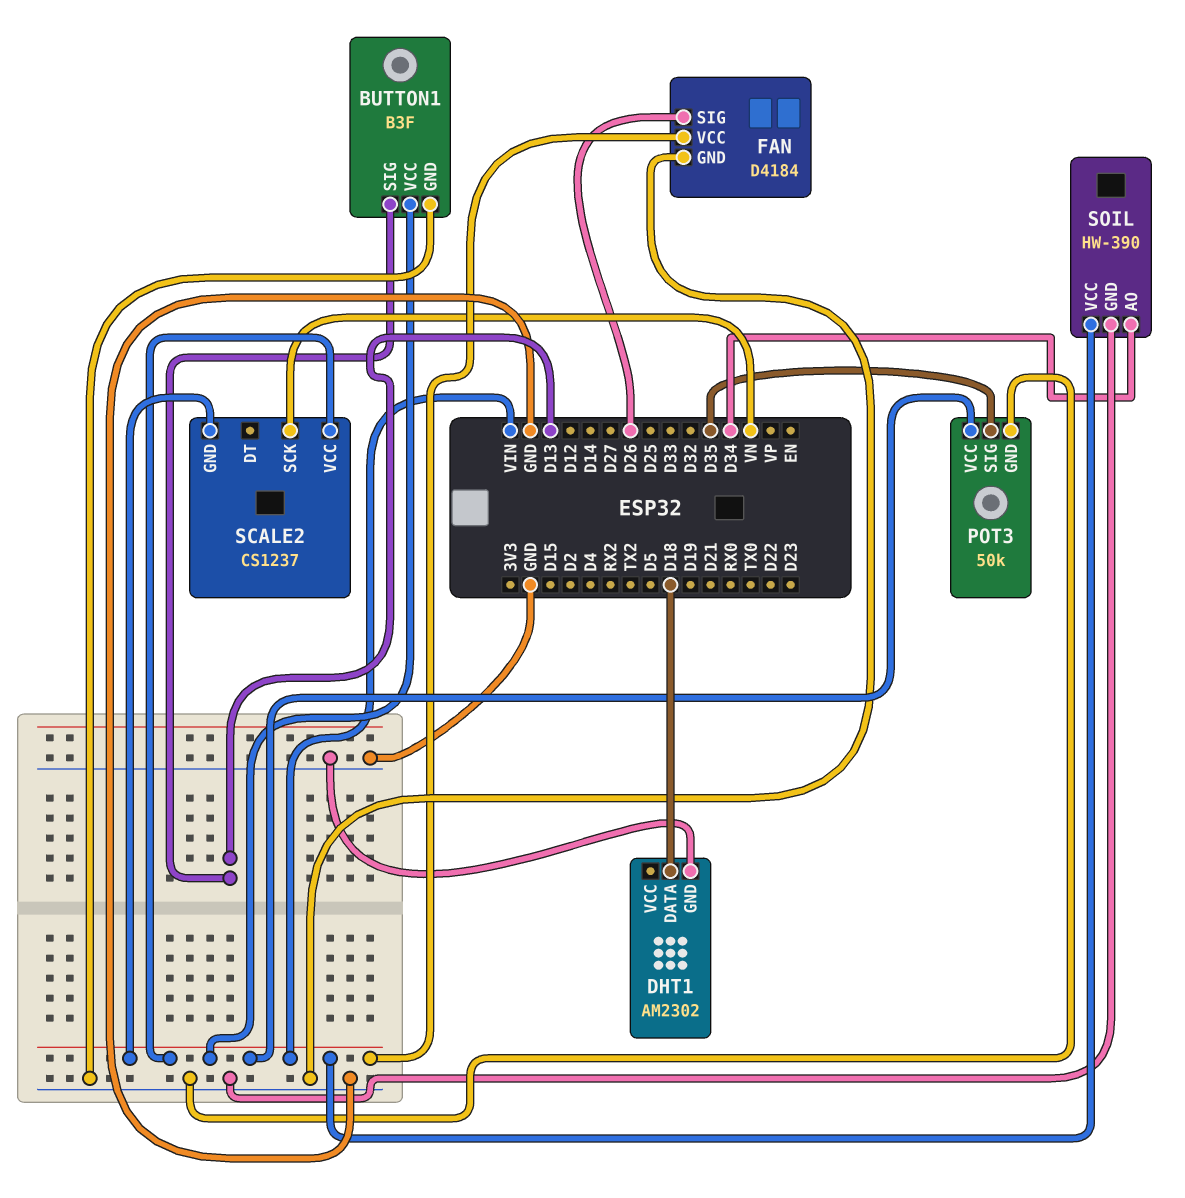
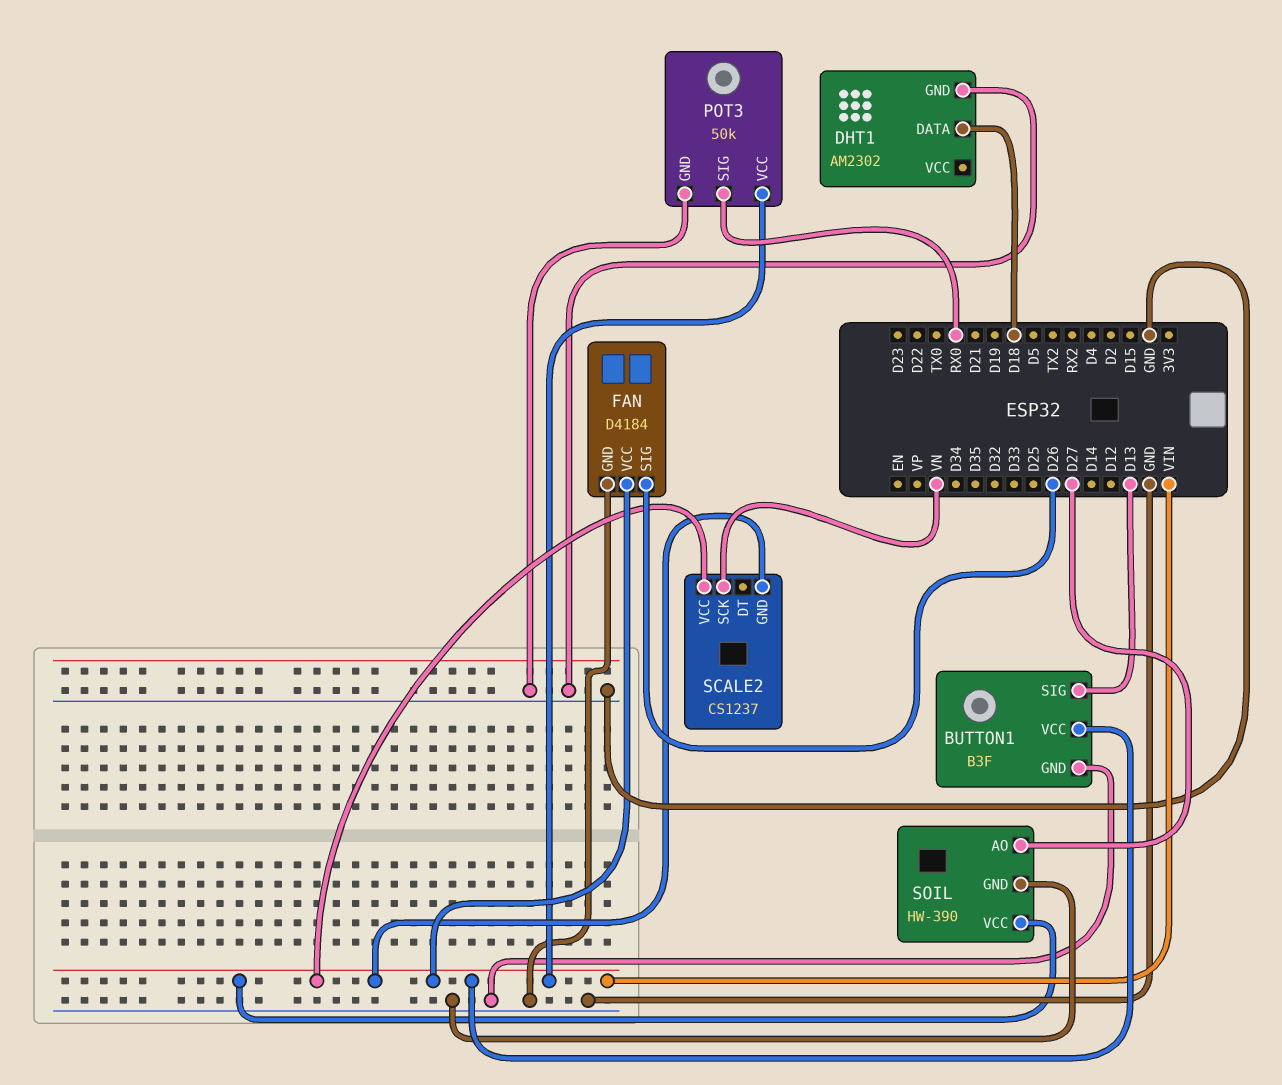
POT3 pin SIG: D35 -> RX0
SOIL pin AO: D34 -> D27

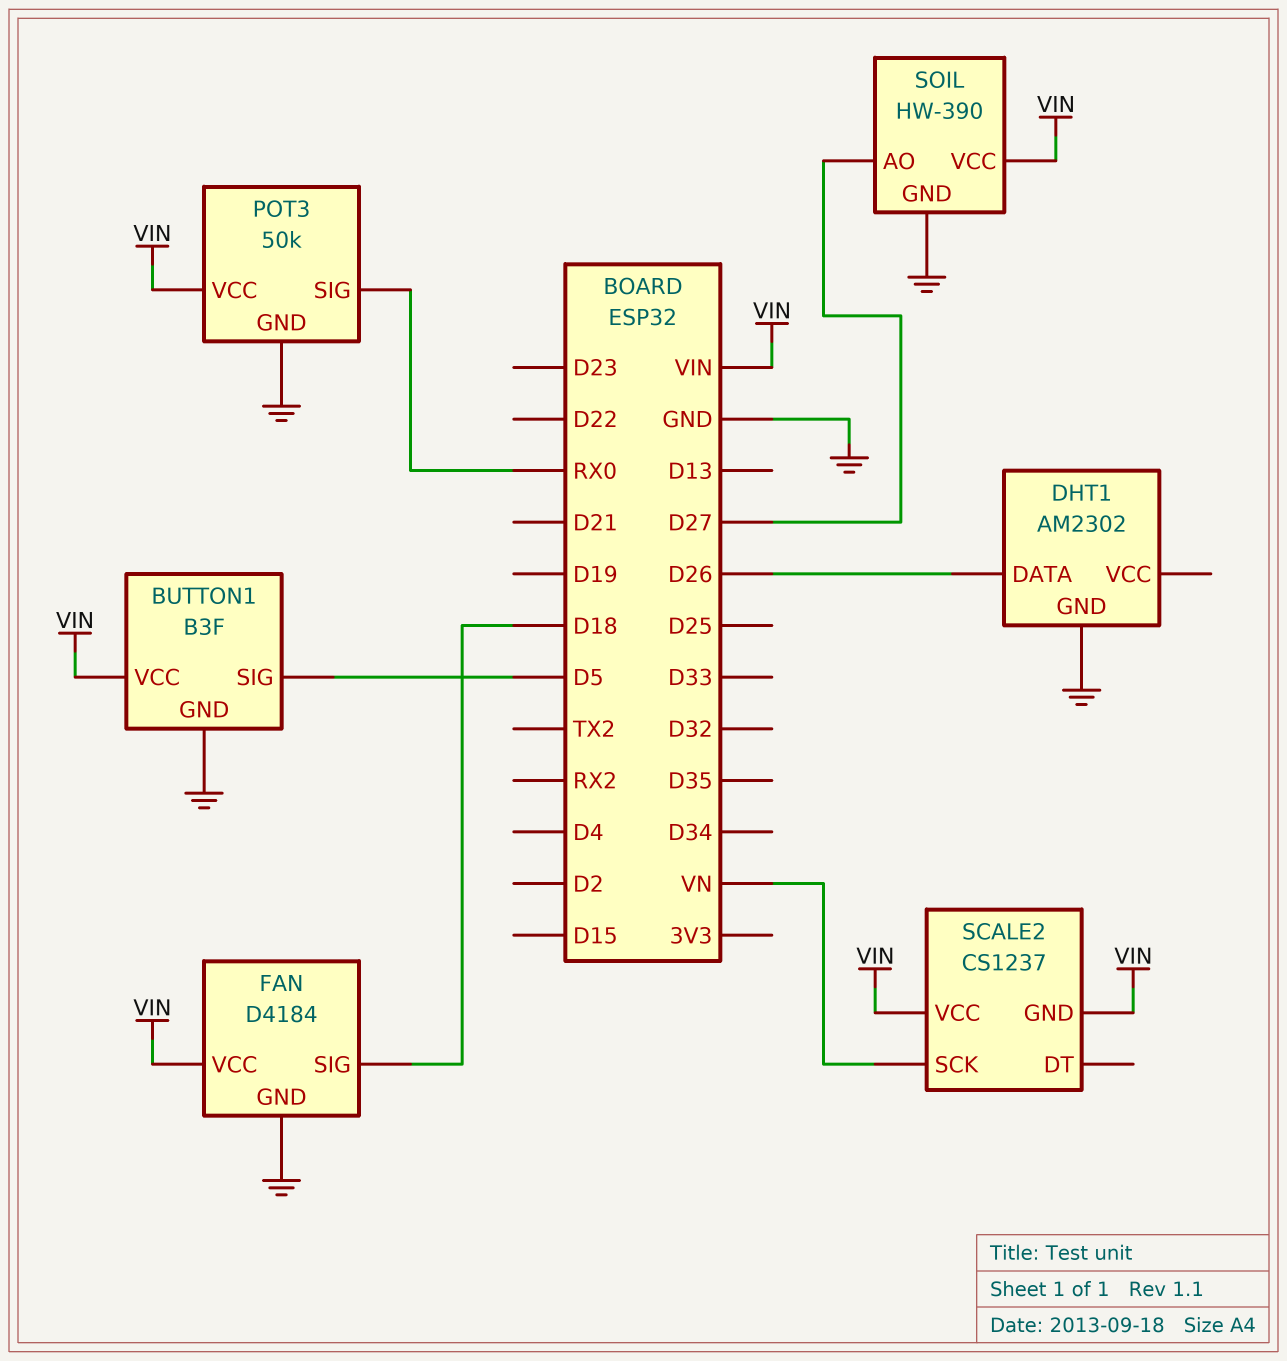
BUTTON1 pin SIG: D13 -> D5
DHT1 pin DATA: D18 -> D26
FAN pin SIG: D26 -> D18

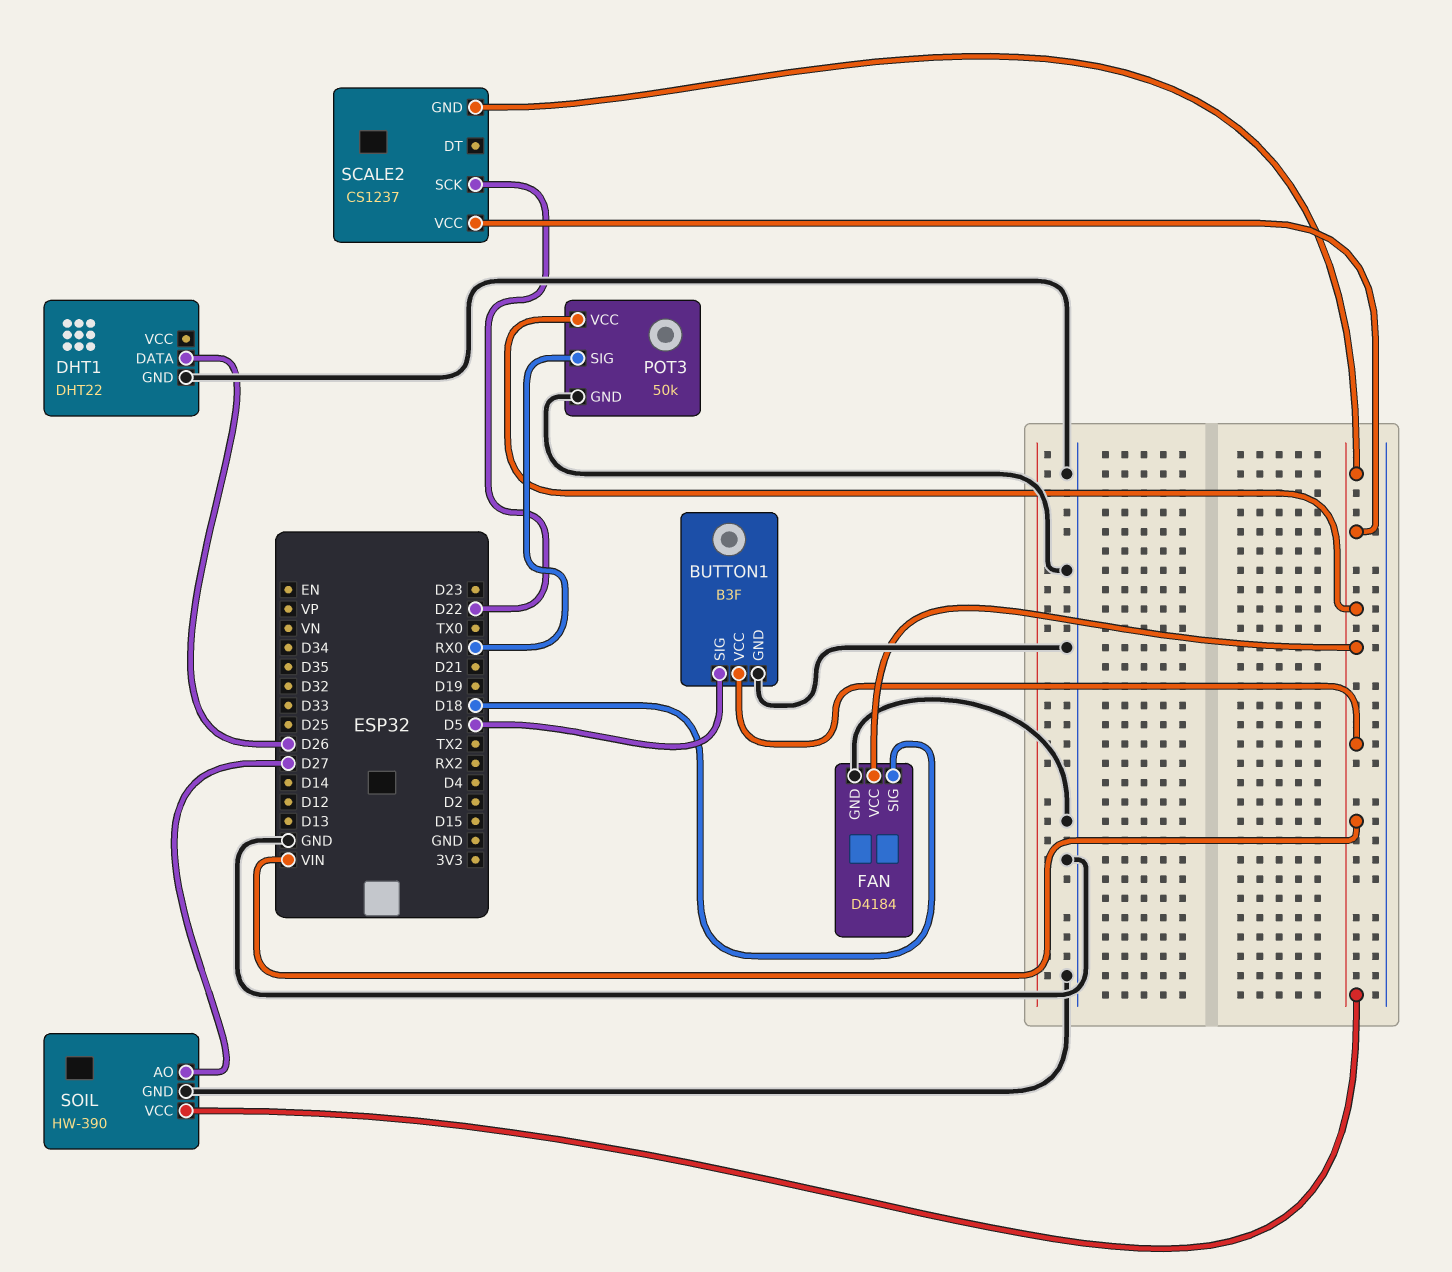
DHT1: AM2302 -> DHT22
SCALE2 pin SCK: VN -> D22

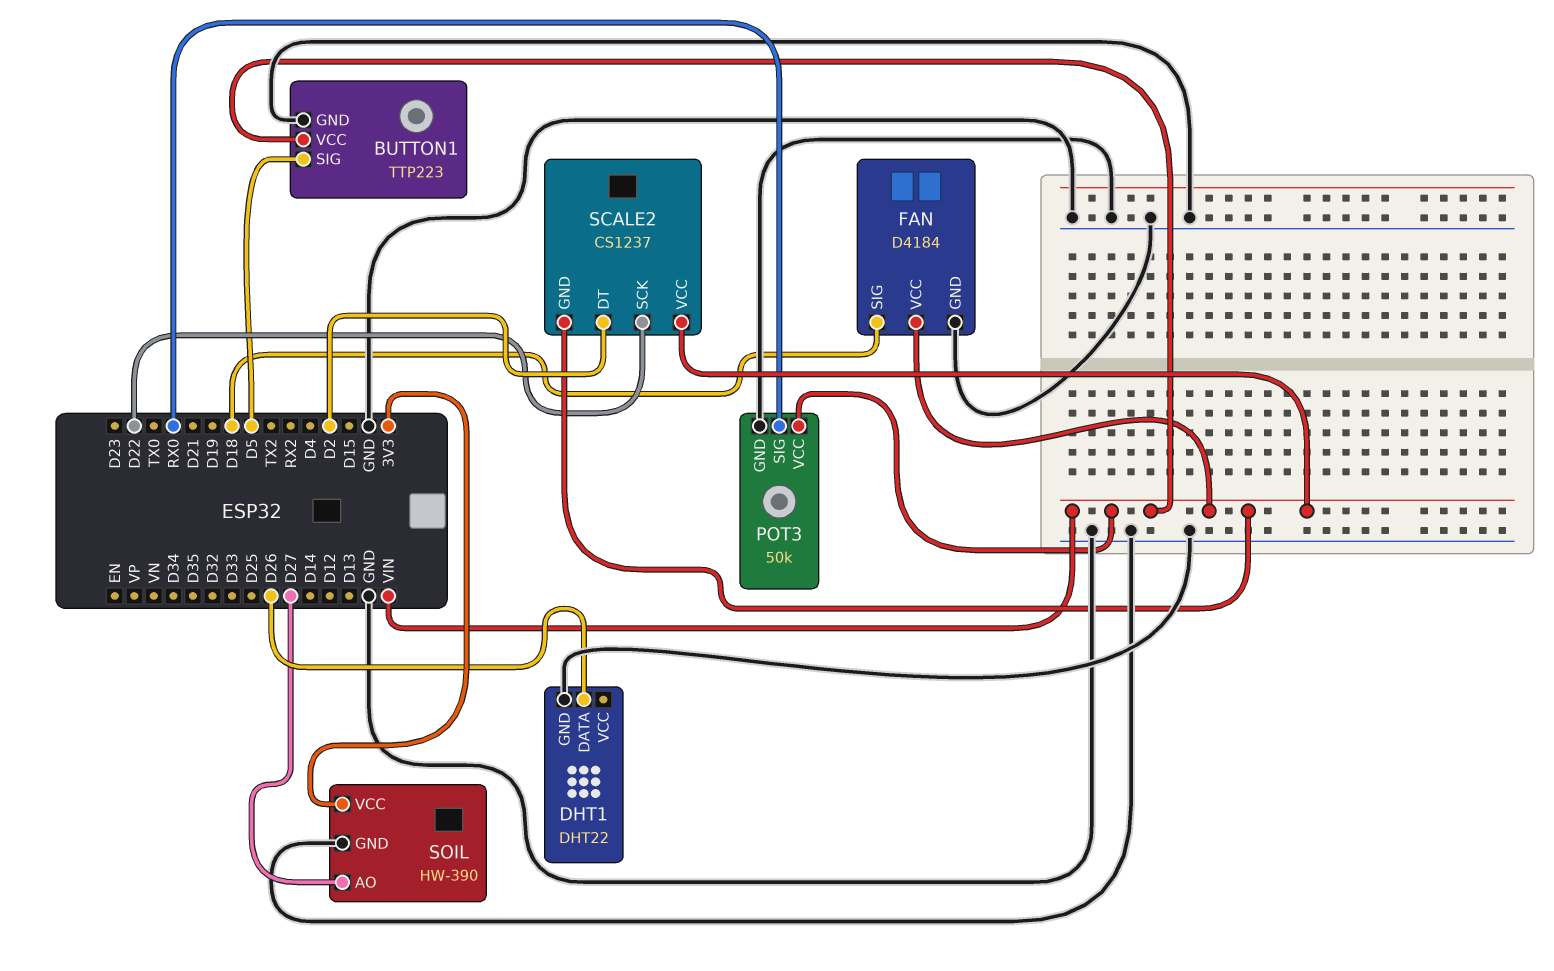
BUTTON1: B3F -> TTP223
SCALE2 pin DT: none -> D2
SOIL pin VCC: VIN -> 3V3

